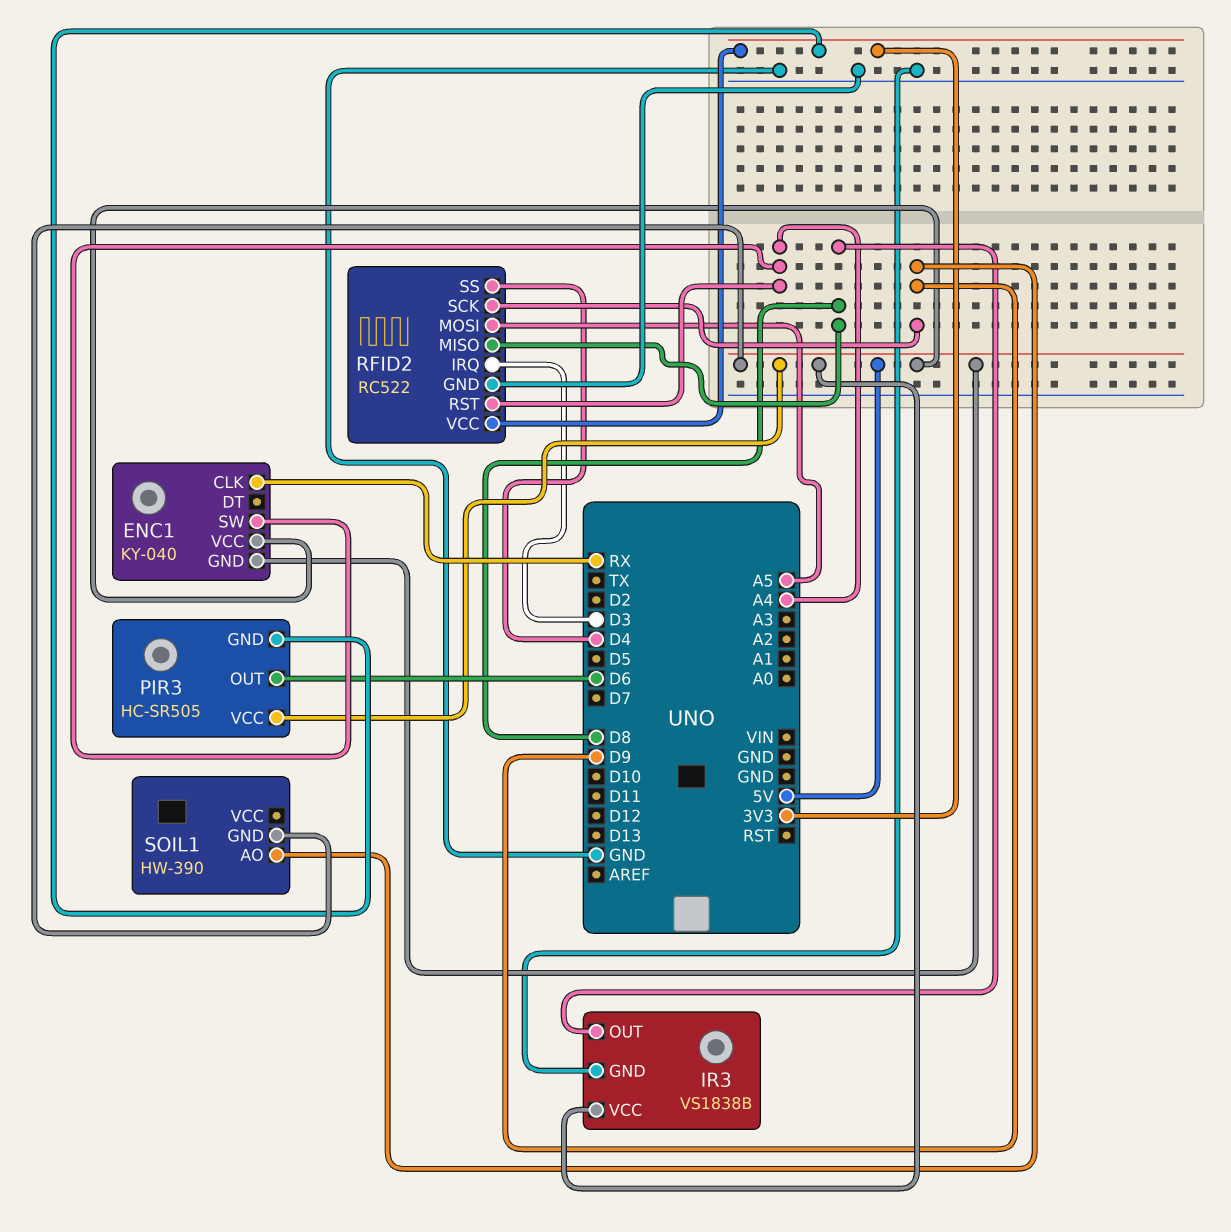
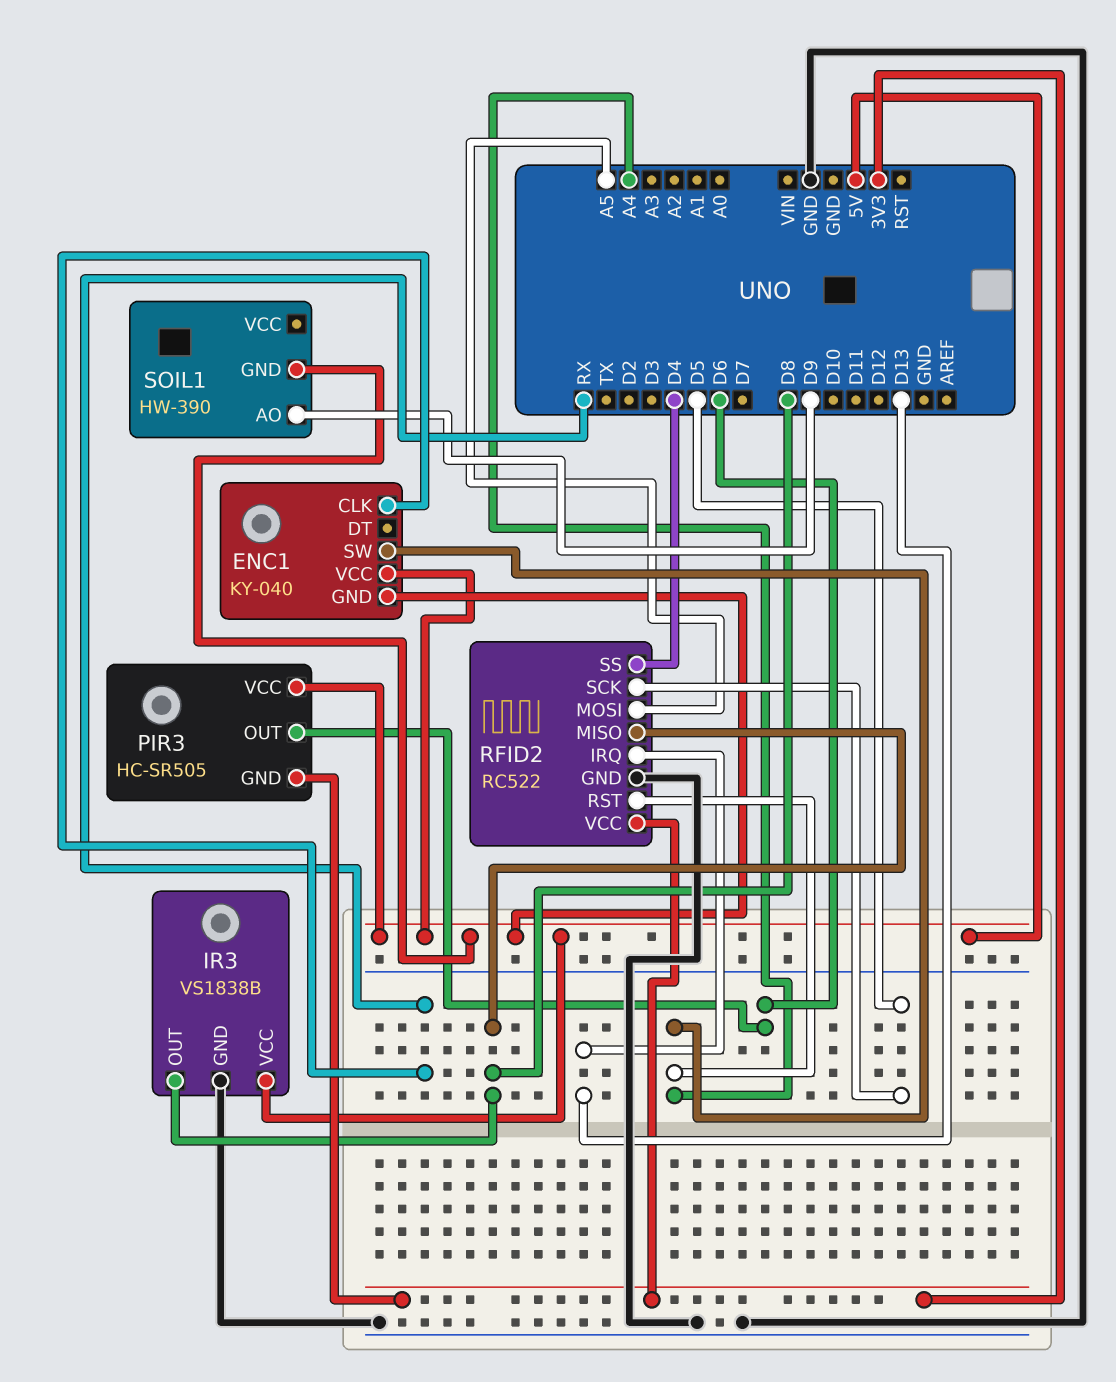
RFID2 pin IRQ: D3 -> D13
RFID2 pin SCK: D9 -> D5

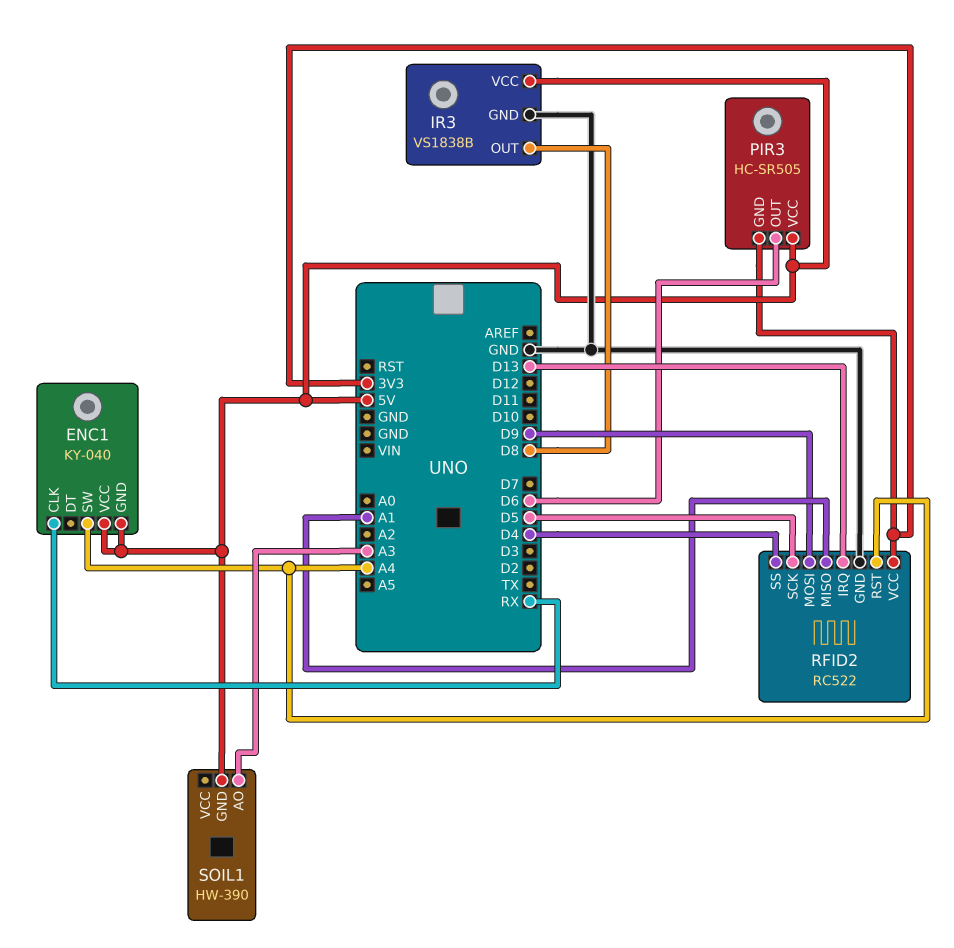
RFID2 pin MISO: D8 -> A1
RFID2 pin MOSI: A5 -> D9
SOIL1 pin AO: D9 -> A3

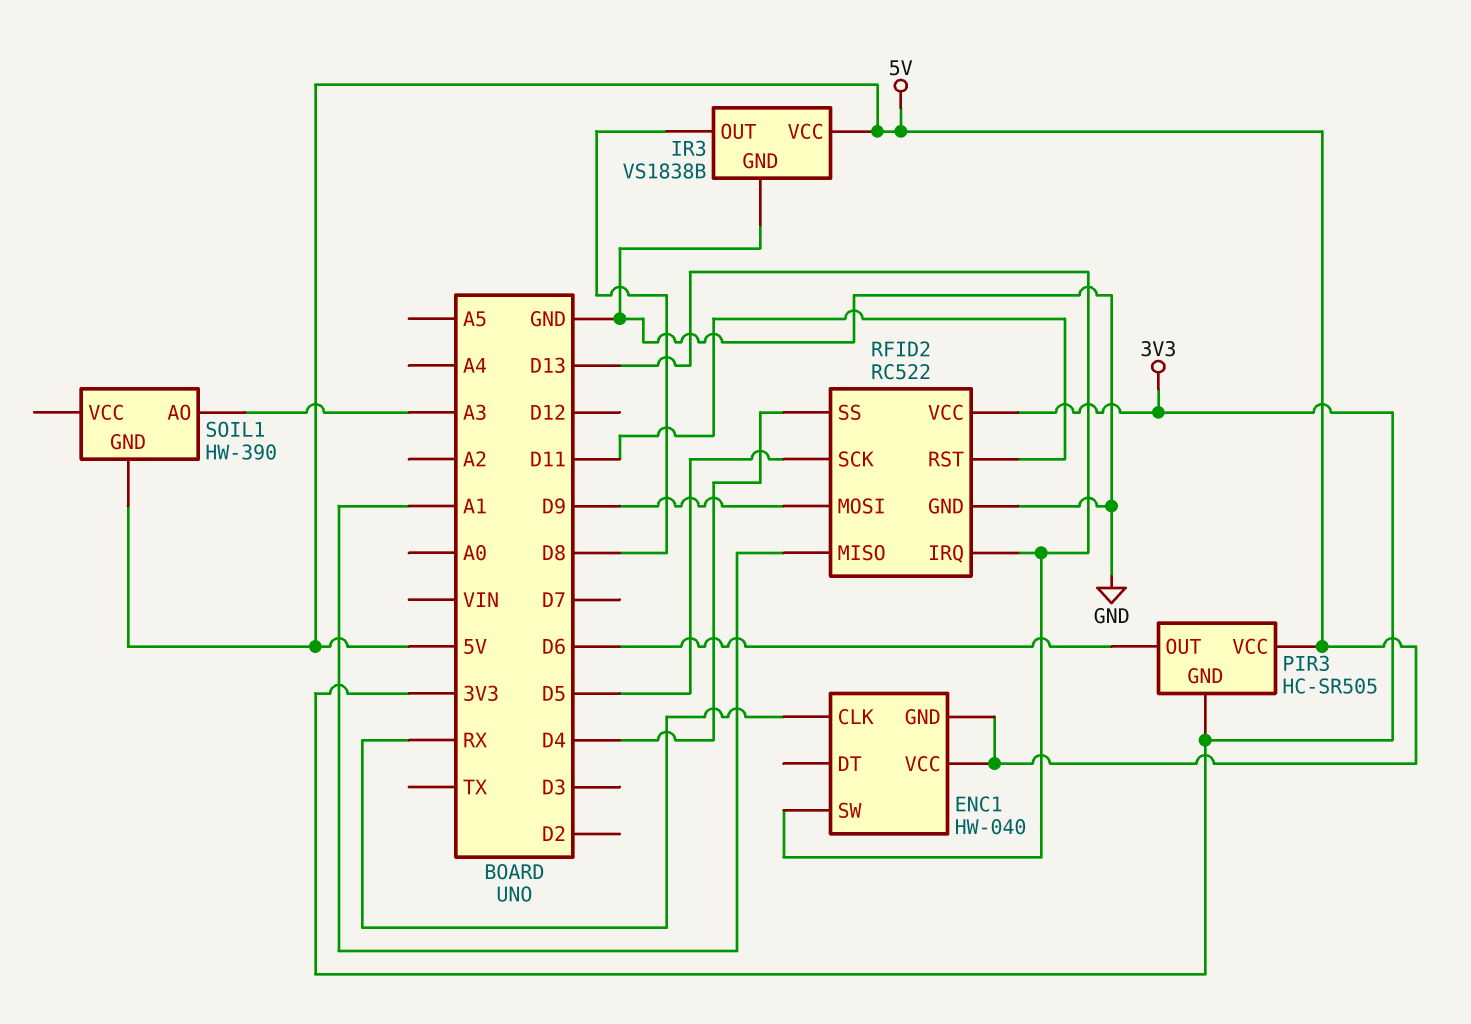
ENC1: KY-040 -> HW-040
ENC1 pin SW: A4 -> D13
RFID2 pin RST: A4 -> D11

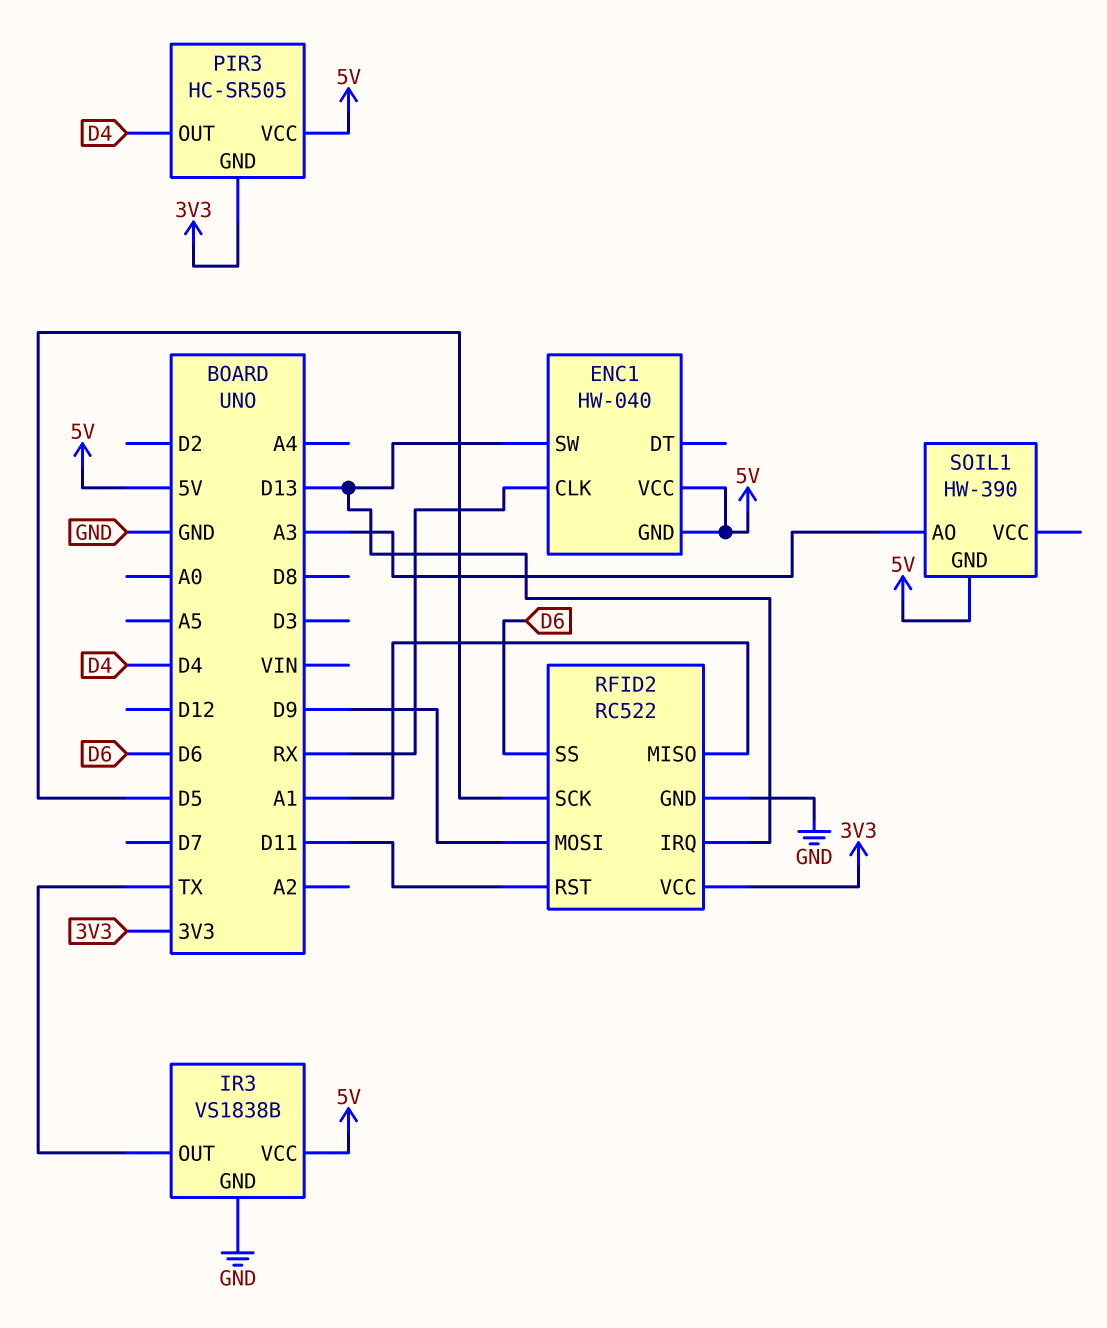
IR3 pin OUT: D8 -> TX
PIR3 pin OUT: D6 -> D4
RFID2 pin SS: D4 -> D6

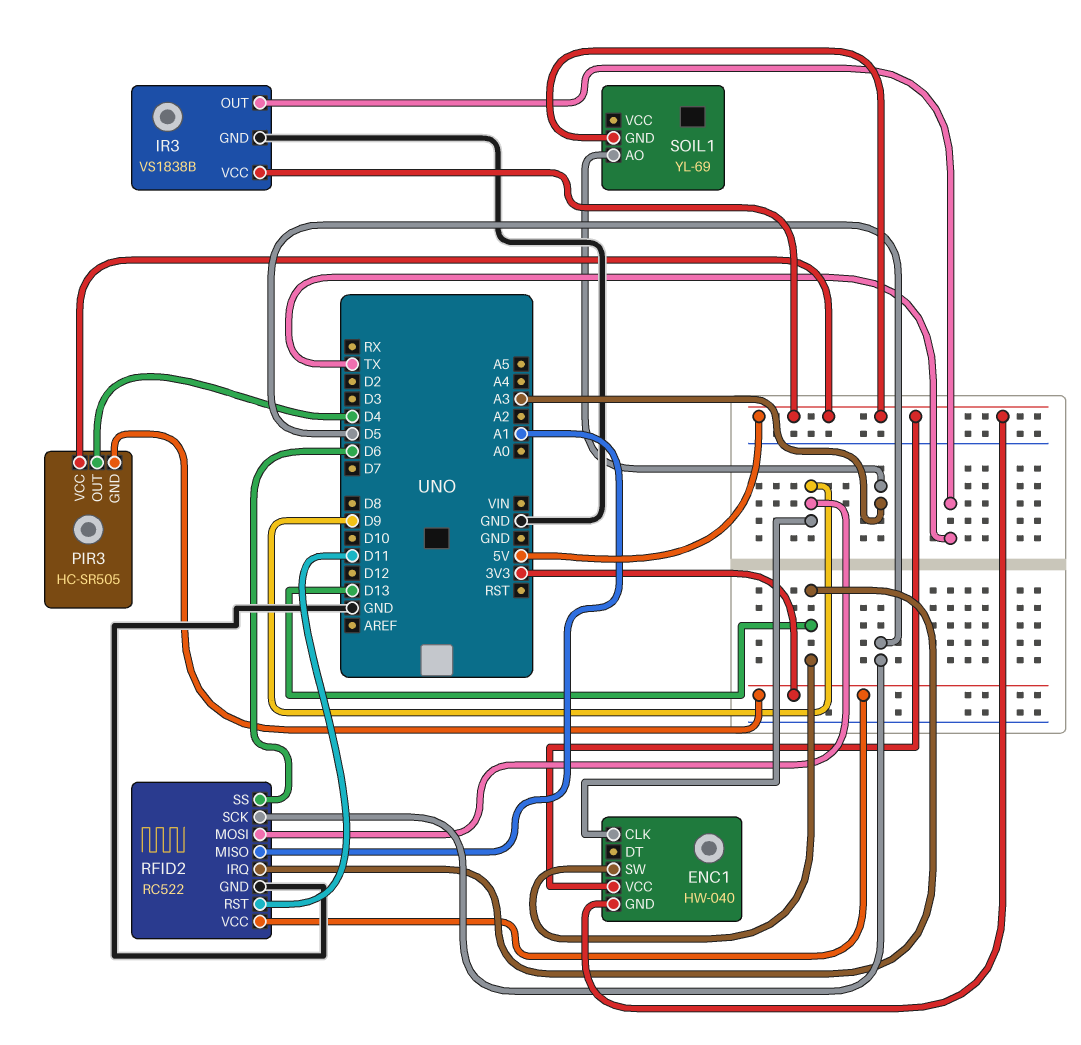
ENC1 pin CLK: RX -> D9
SOIL1: HW-390 -> YL-69

